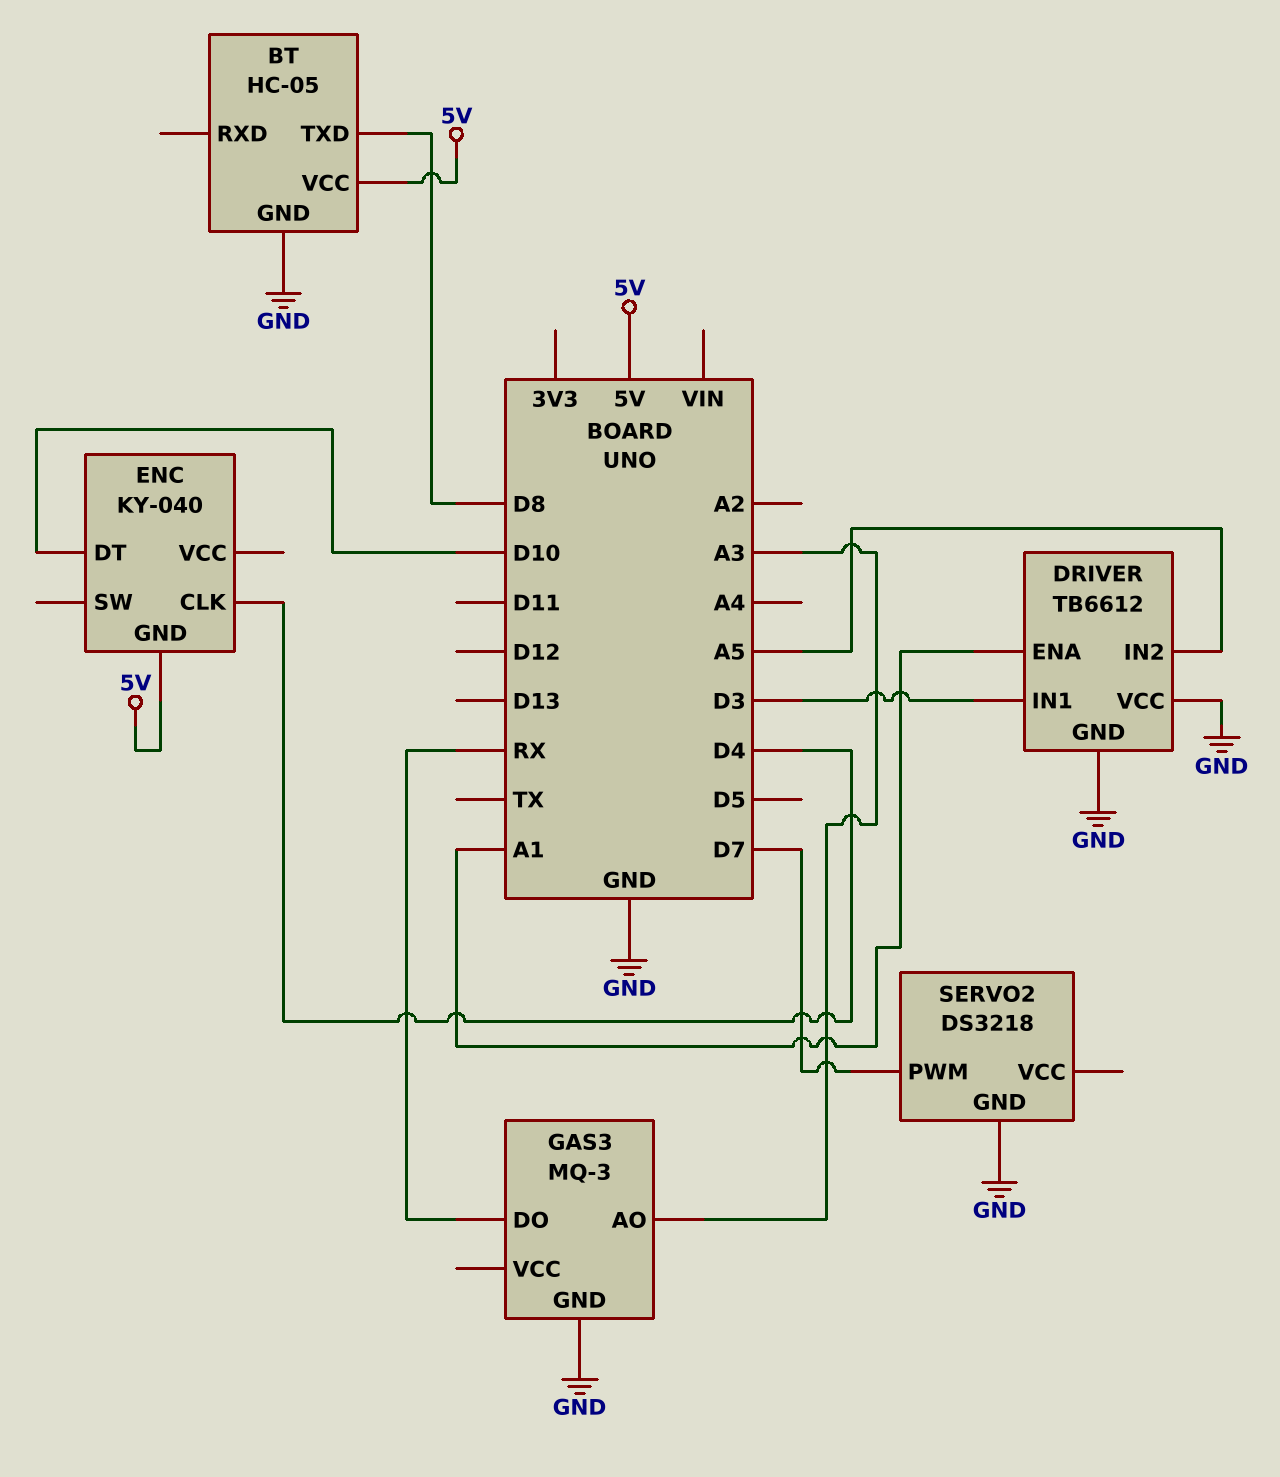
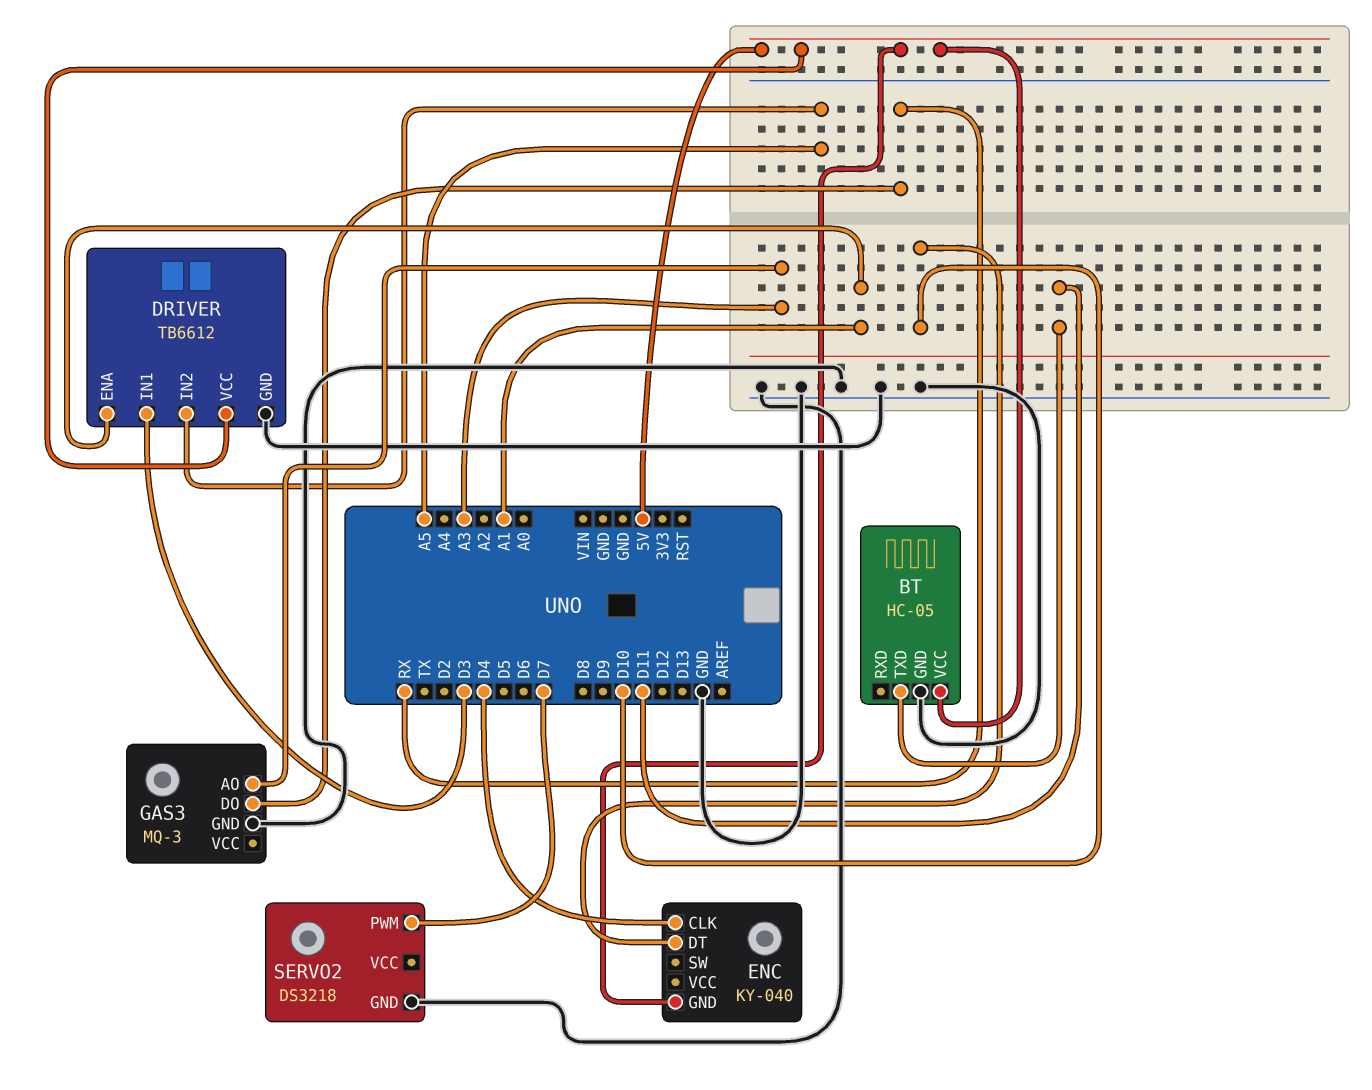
BT pin TXD: D8 -> D11
DRIVER pin VCC: GND -> 5V

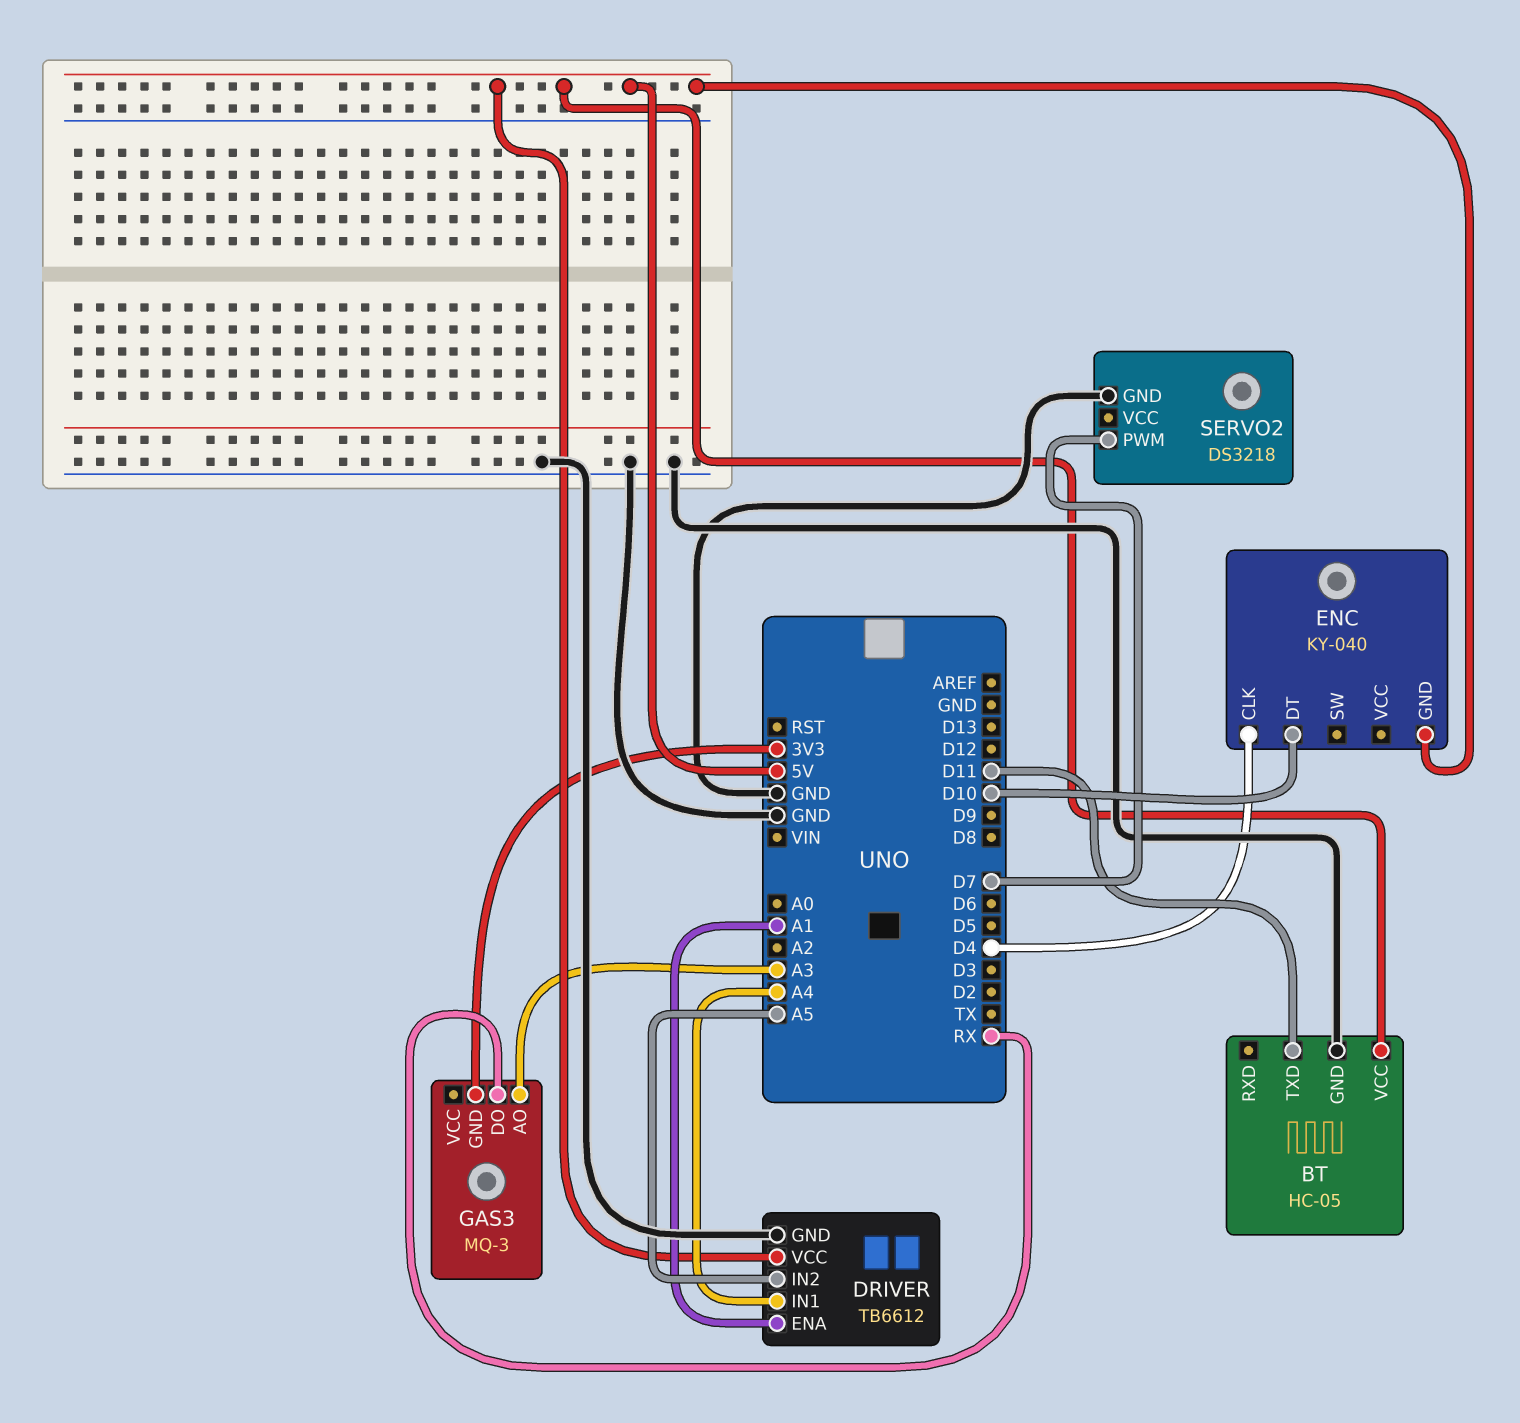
DRIVER pin IN1: D3 -> A4
GAS3 pin GND: GND -> 3V3

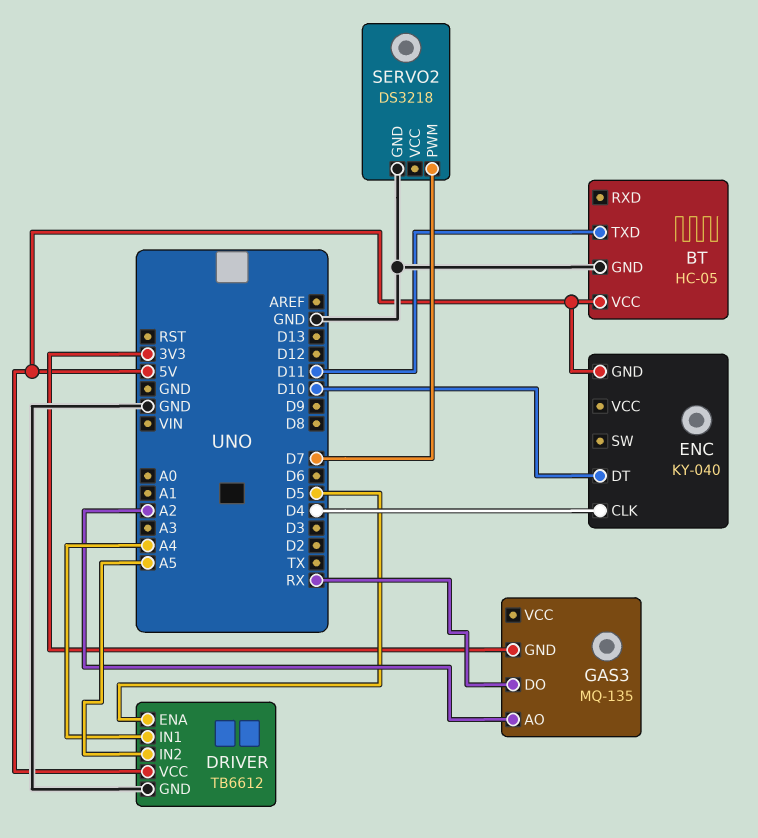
DRIVER pin ENA: A1 -> D5
GAS3: MQ-3 -> MQ-135
GAS3 pin AO: A3 -> A2

